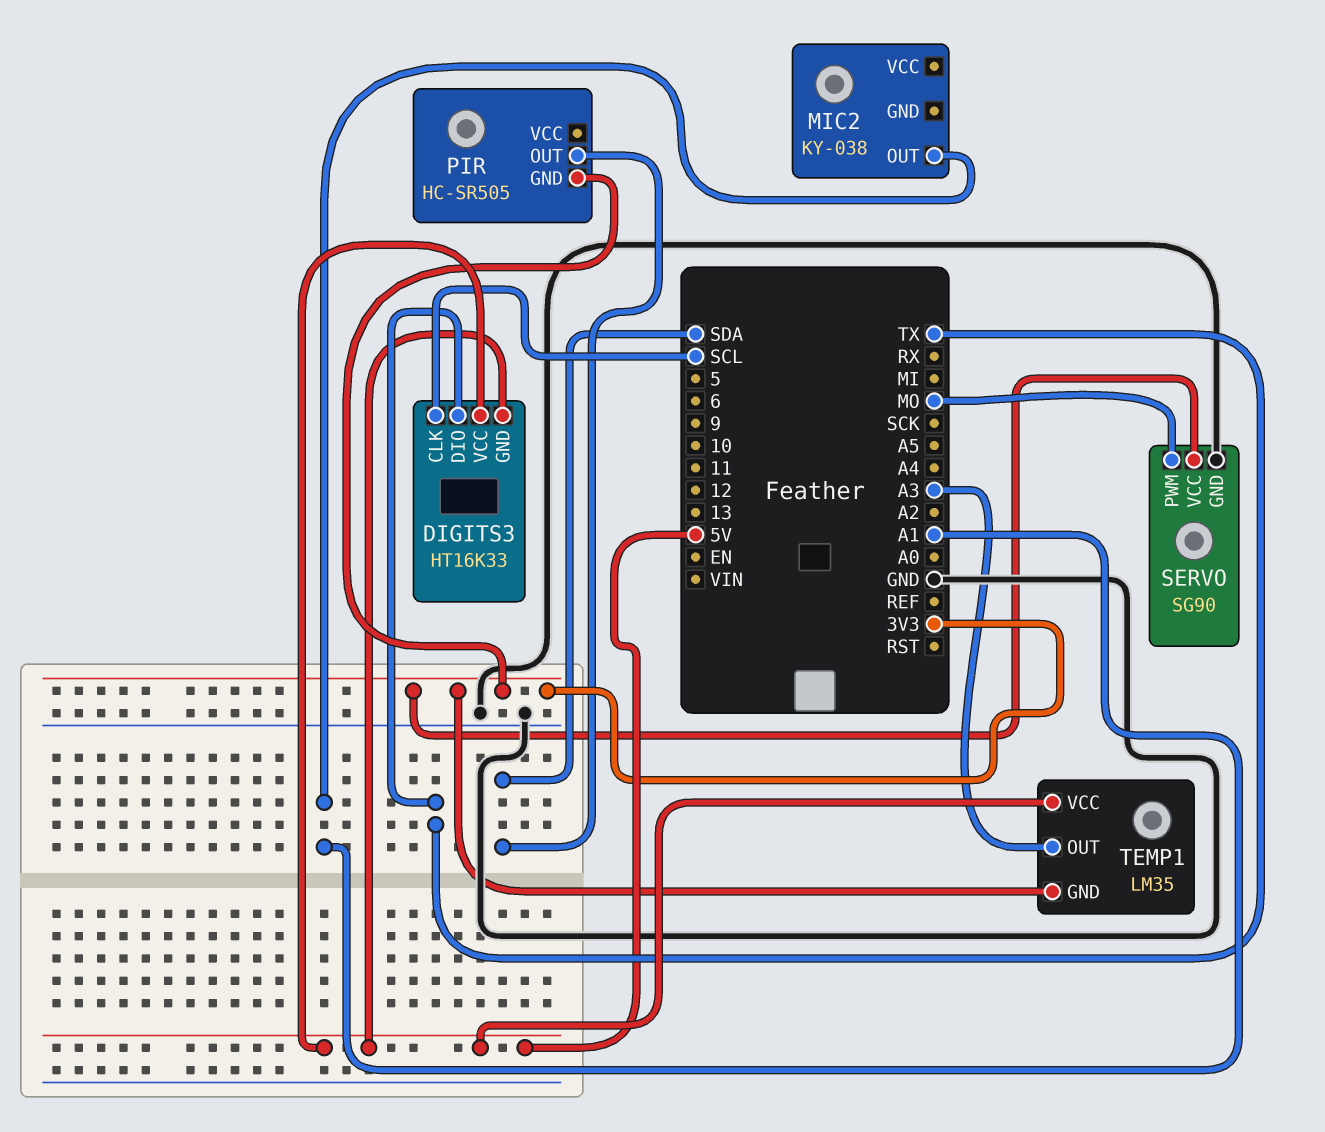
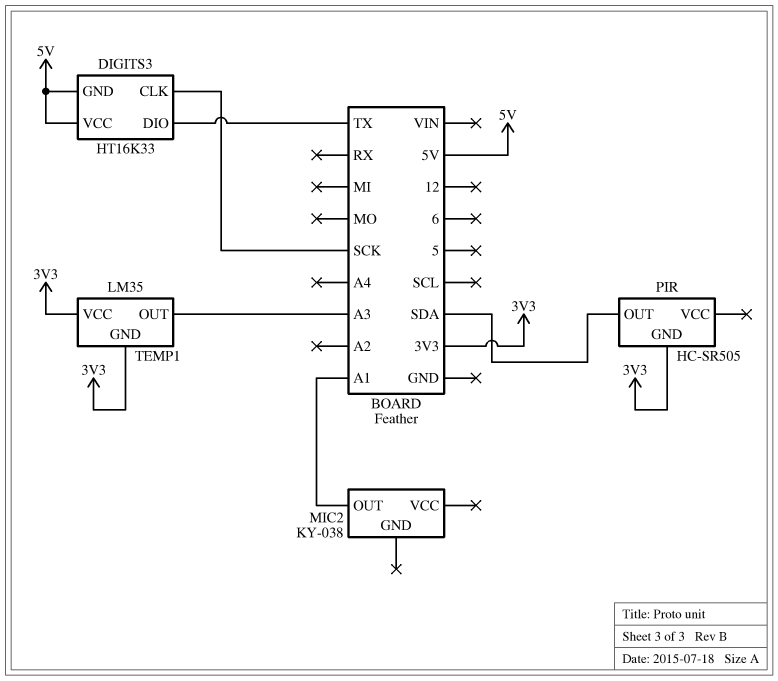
DIGITS3 pin CLK: SCL -> SCK
SERVO: SG90 -> none
SERVO pin GND: GND -> none
SERVO pin PWM: MO -> none
SERVO pin VCC: 3V3 -> none
TEMP1 pin VCC: 5V -> 3V3

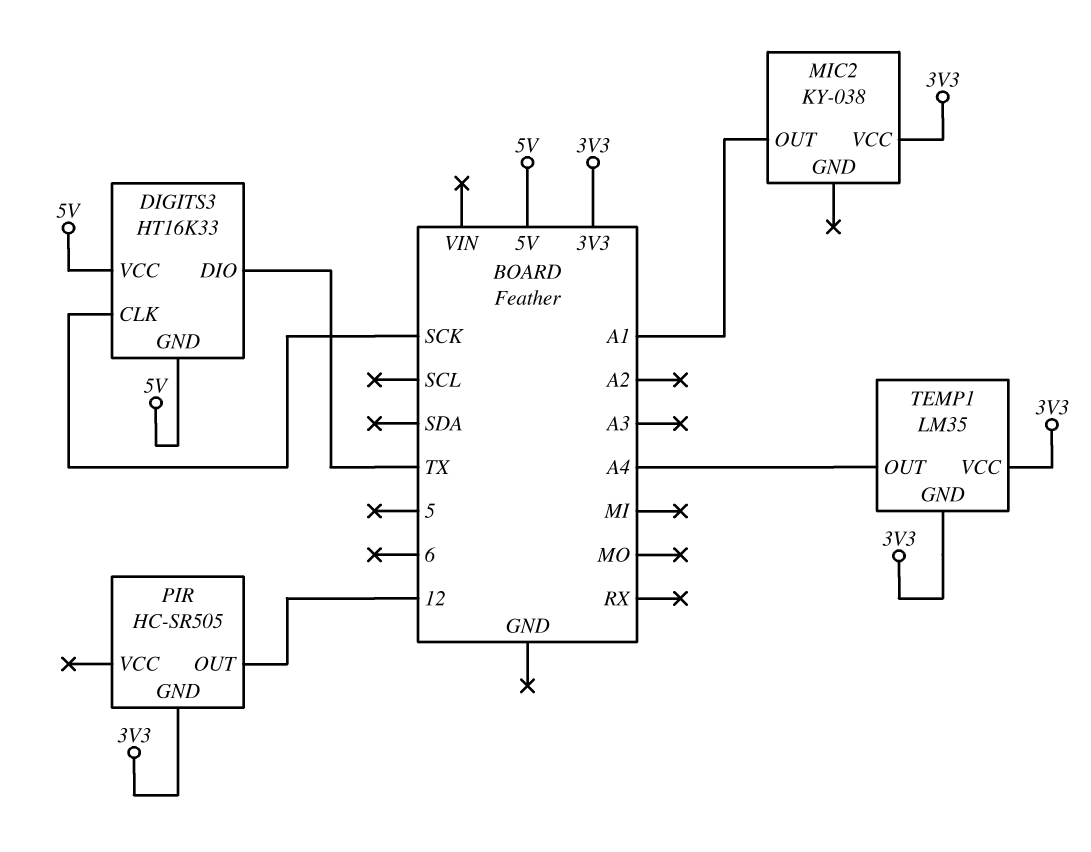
MIC2 pin VCC: none -> 3V3
PIR pin OUT: SDA -> 12
TEMP1 pin OUT: A3 -> A4

